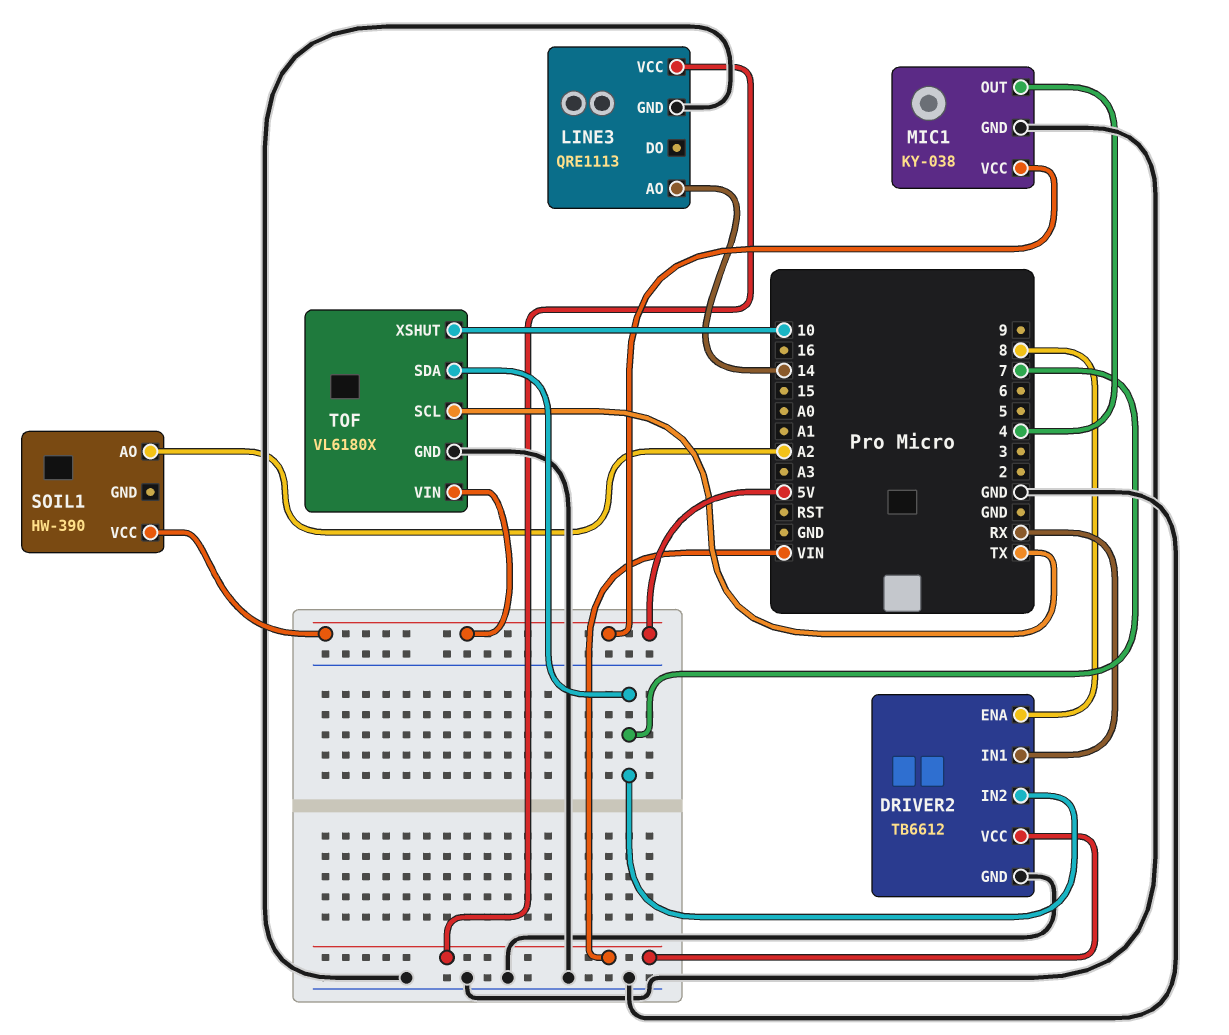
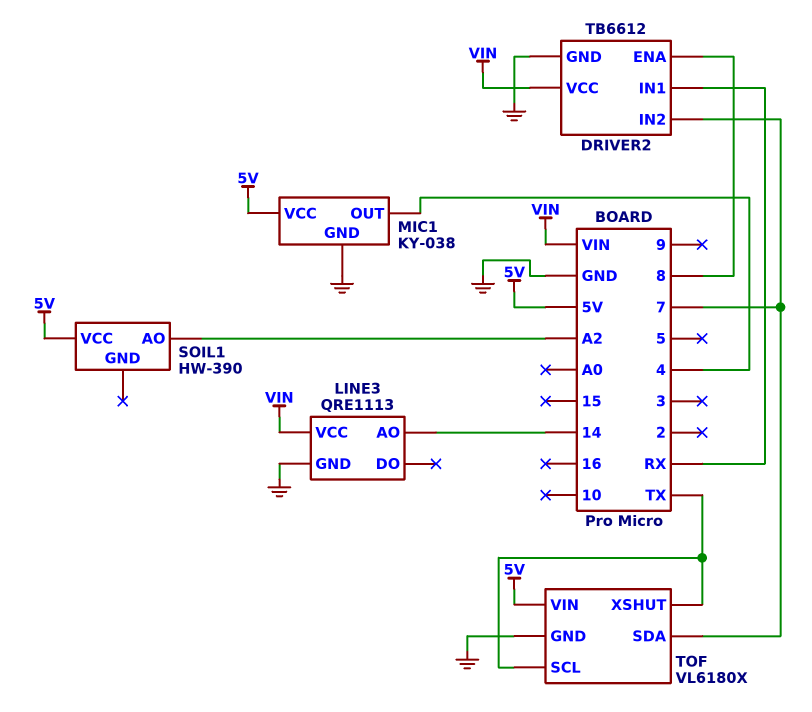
TOF pin XSHUT: 10 -> TX

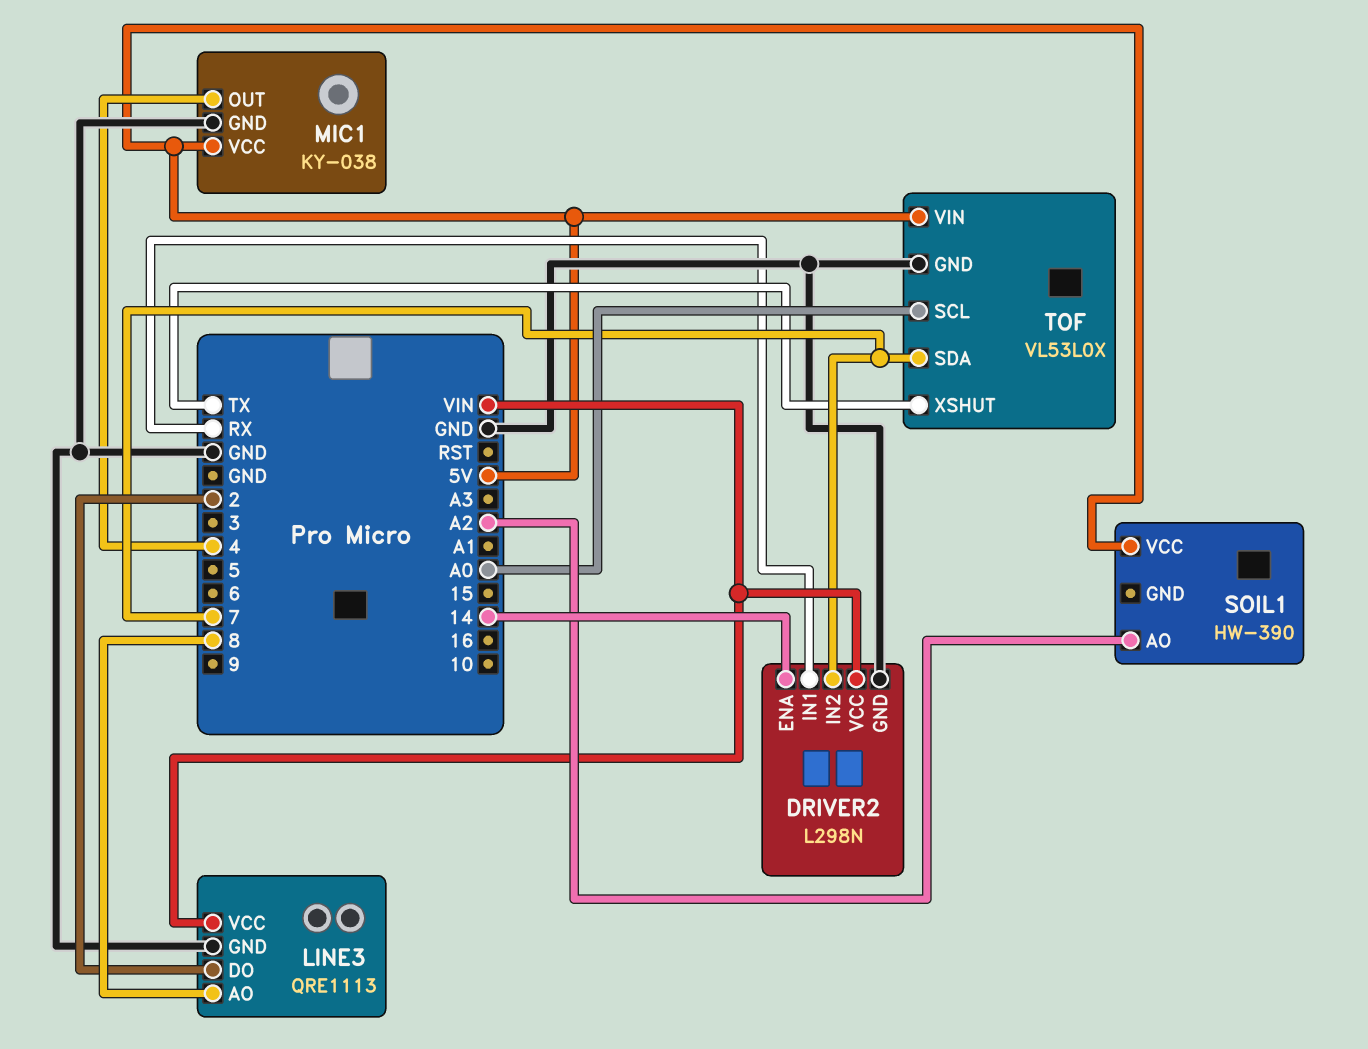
DRIVER2: TB6612 -> L298N
DRIVER2 pin ENA: 8 -> 14
LINE3 pin AO: 14 -> 8
LINE3 pin DO: none -> 2
TOF: VL6180X -> VL53L0X
TOF pin SCL: TX -> A0

